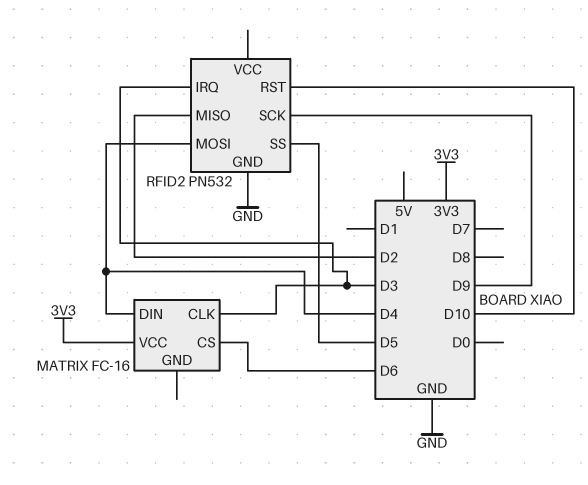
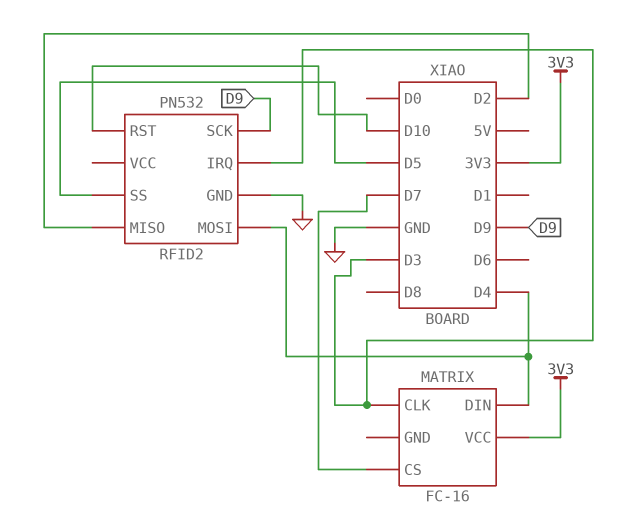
MATRIX pin CS: D6 -> D7

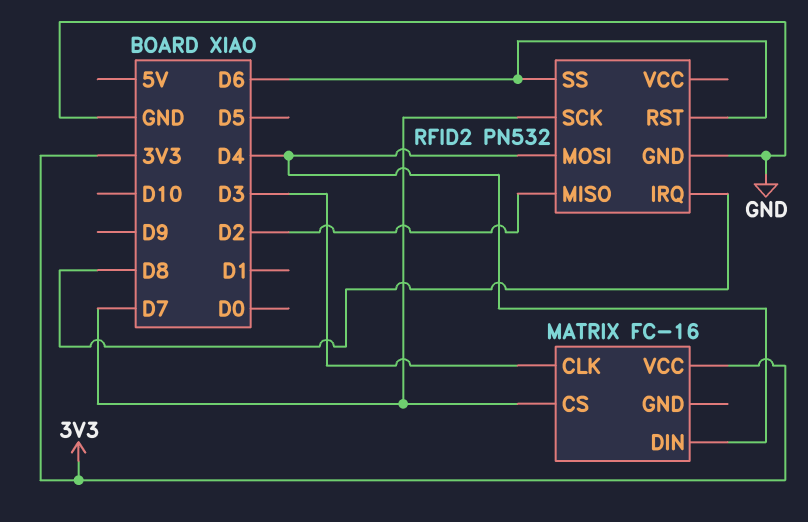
RFID2 pin IRQ: D3 -> D8
RFID2 pin RST: D10 -> D6
RFID2 pin SCK: D9 -> D7
RFID2 pin SS: D5 -> D6

